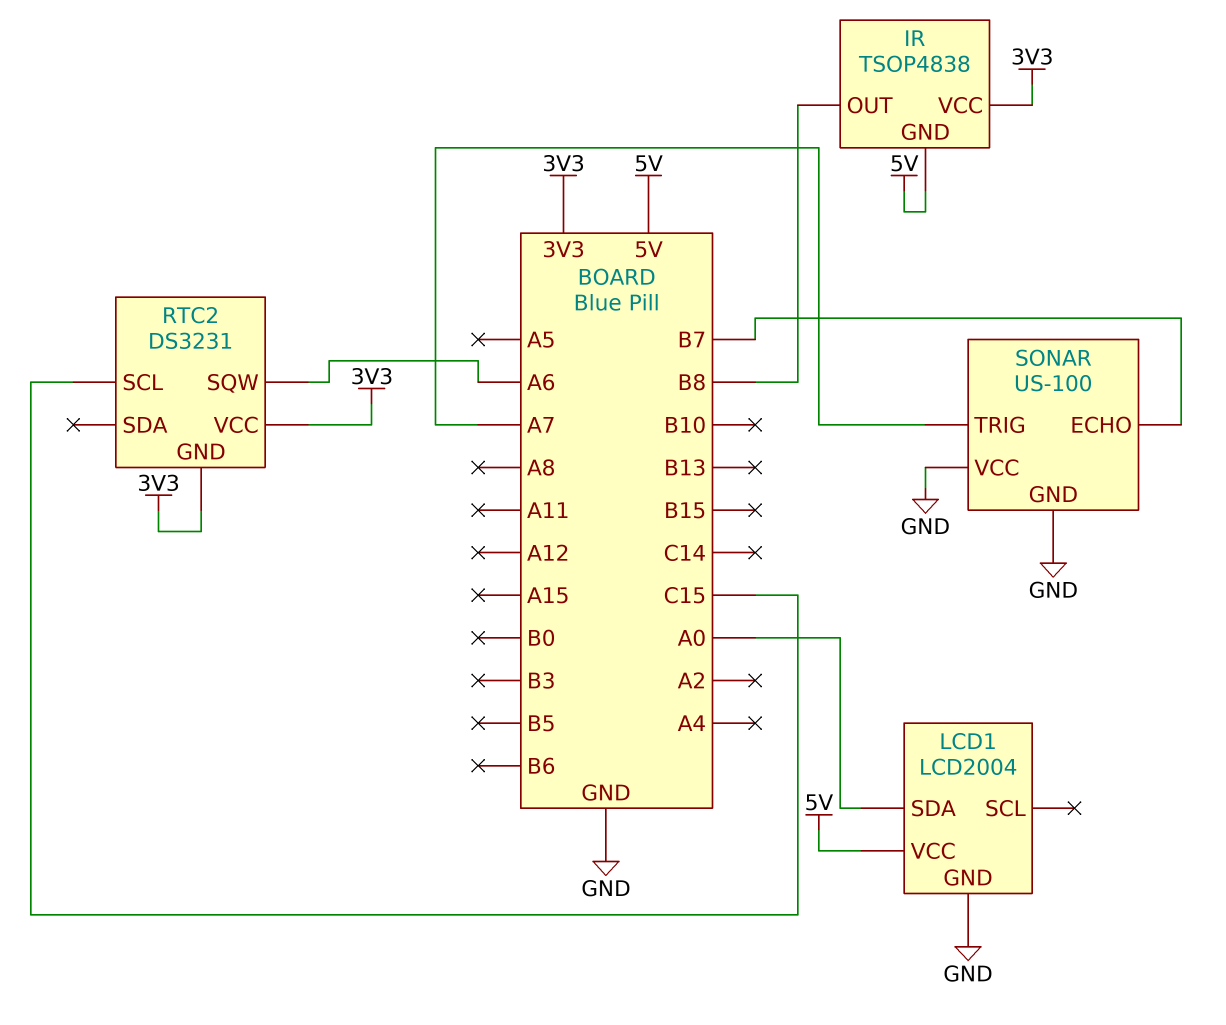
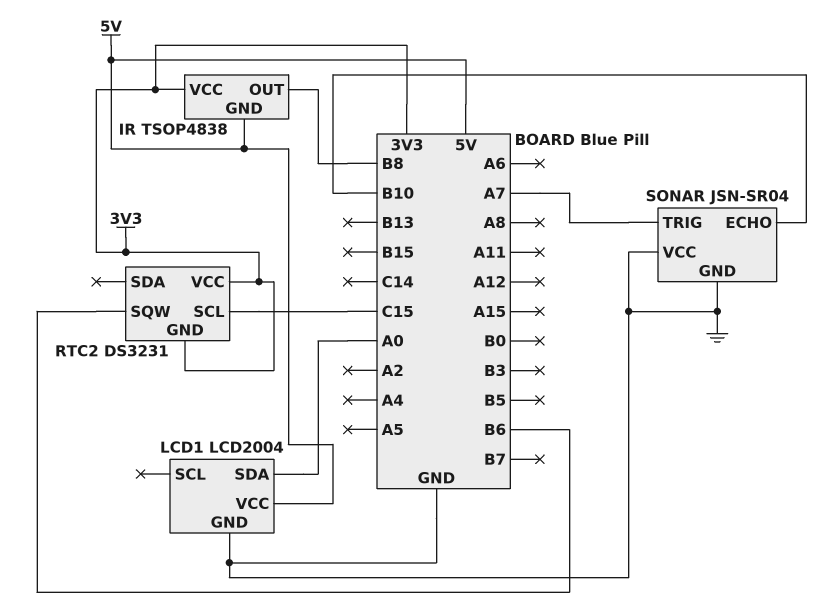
RTC2 pin SQW: A6 -> B6
SONAR: US-100 -> JSN-SR04
SONAR pin ECHO: B7 -> B10

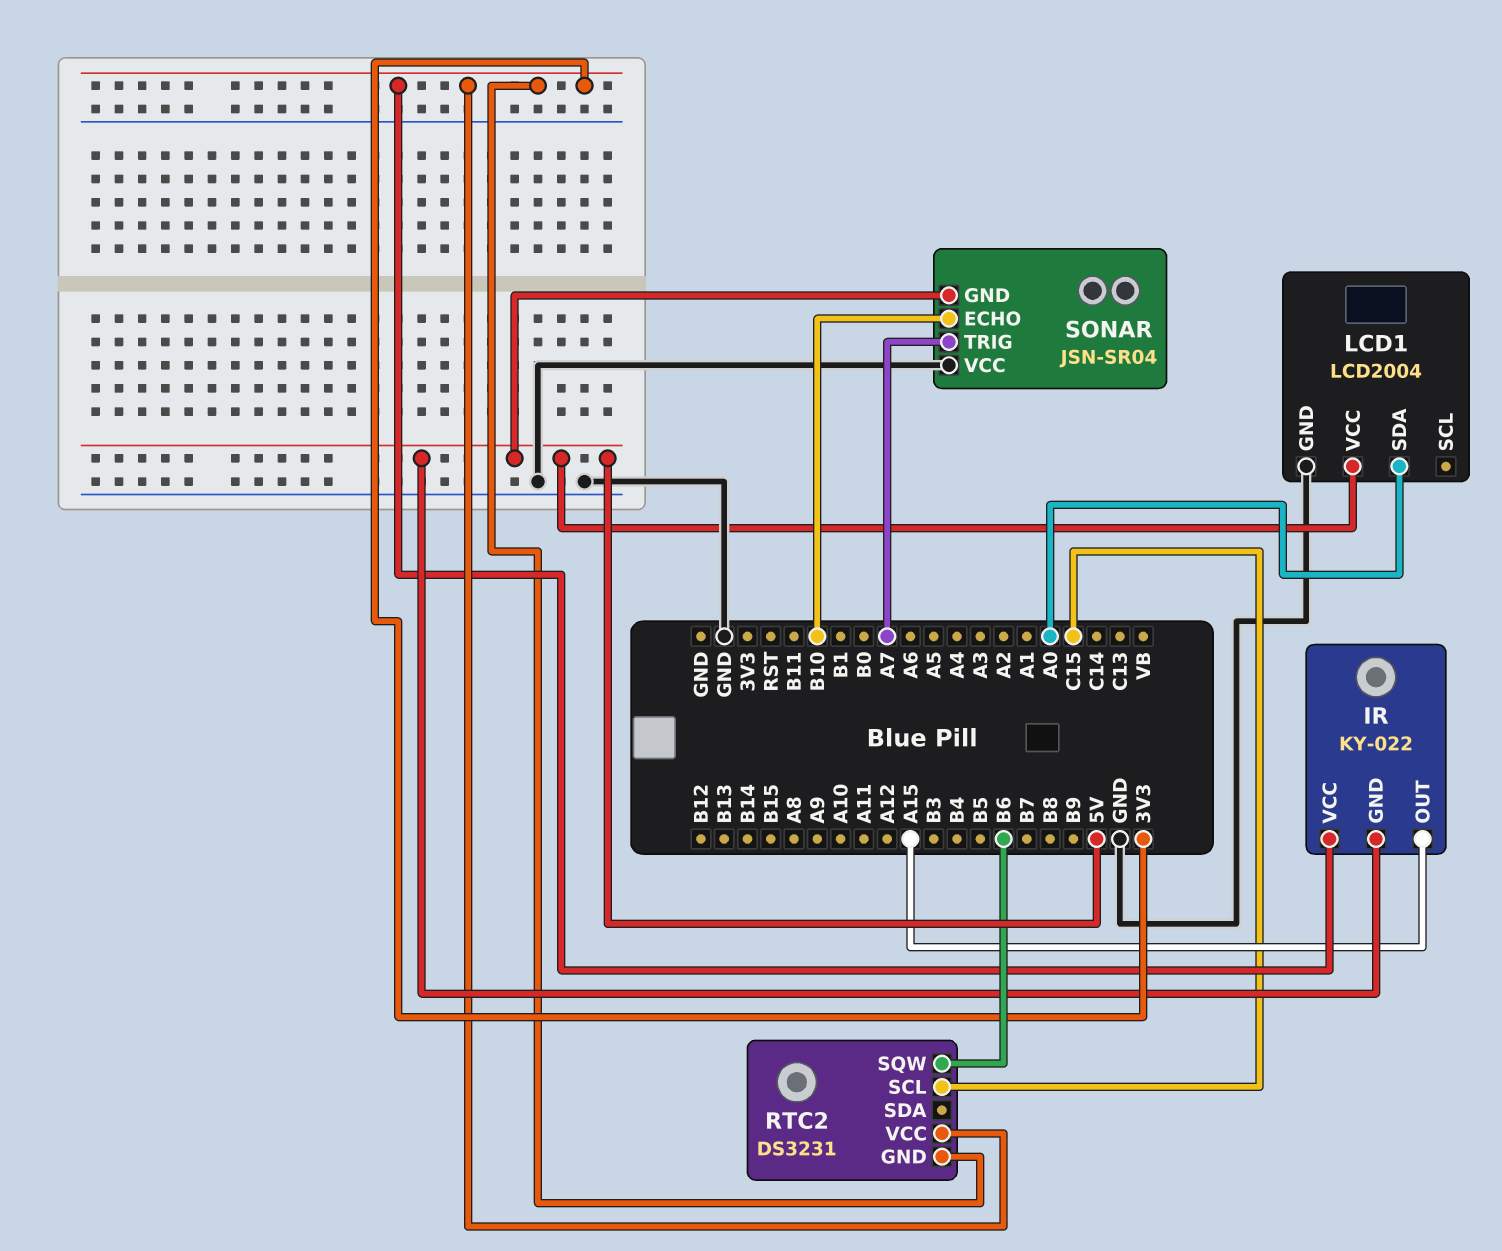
IR: TSOP4838 -> KY-022
IR pin OUT: B8 -> A15
SONAR pin GND: GND -> 5V

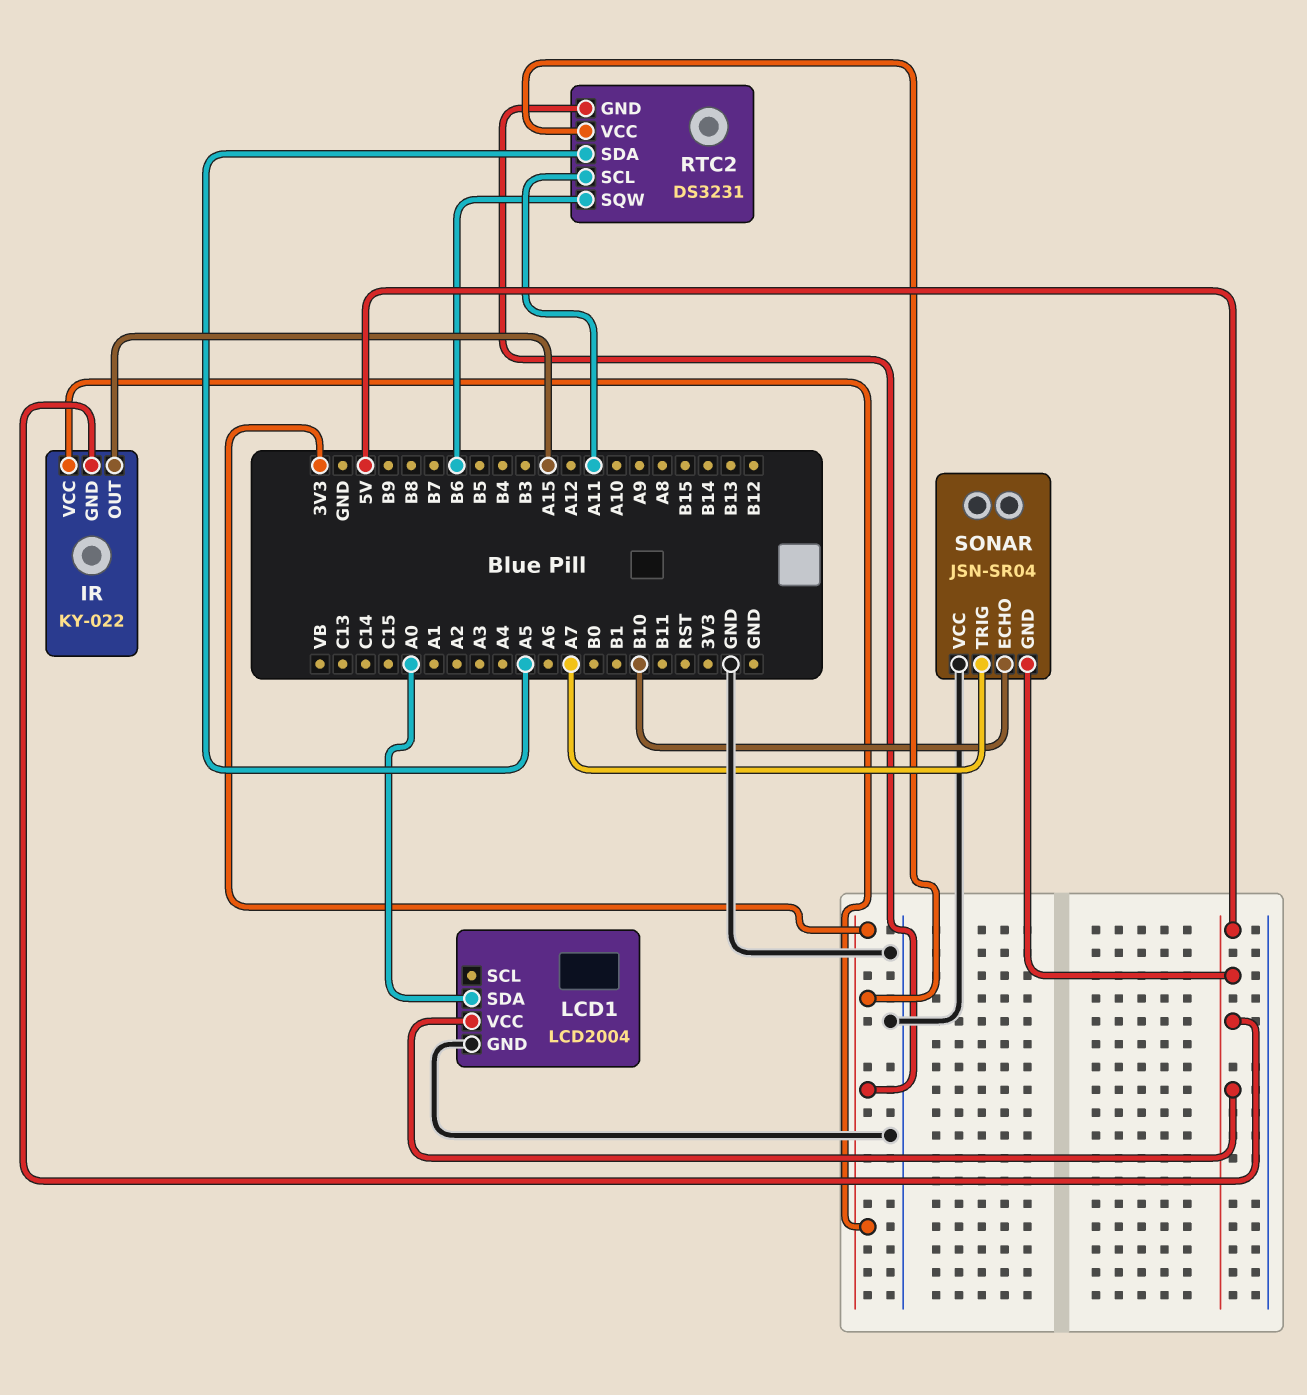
RTC2 pin SCL: C15 -> A11
RTC2 pin SDA: none -> A5

